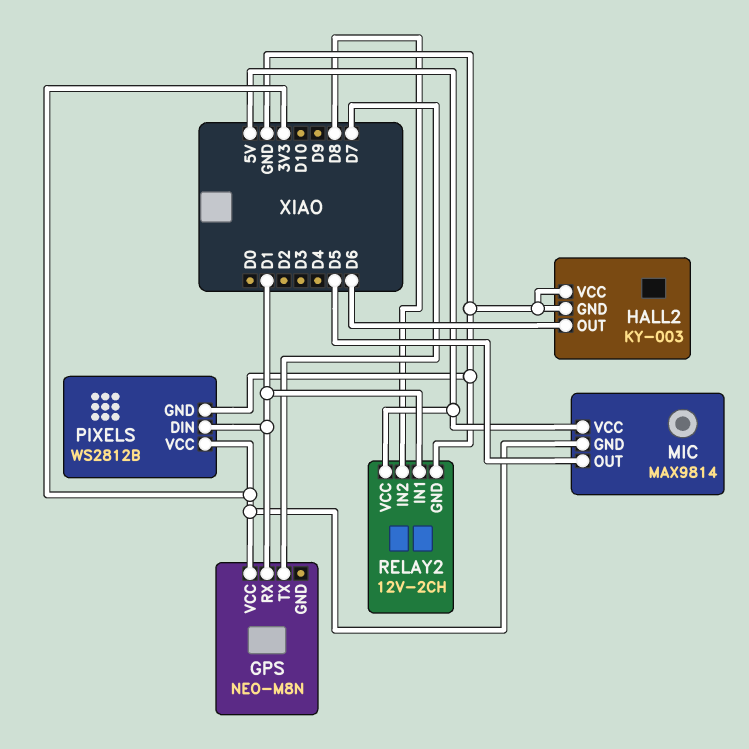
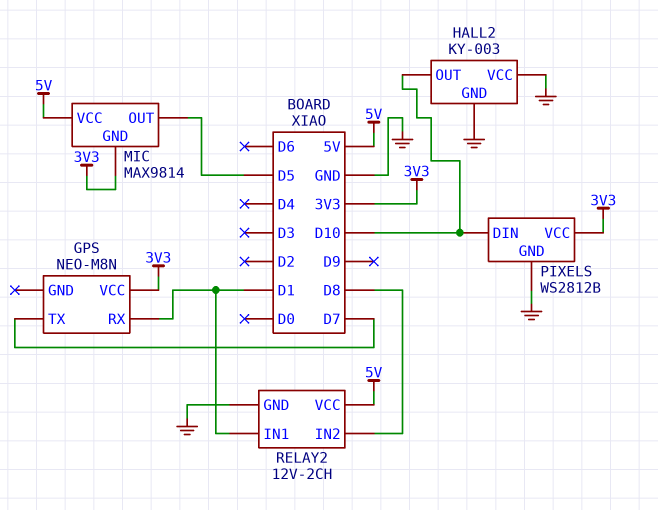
HALL2 pin OUT: D6 -> D10
PIXELS pin DIN: D1 -> D10

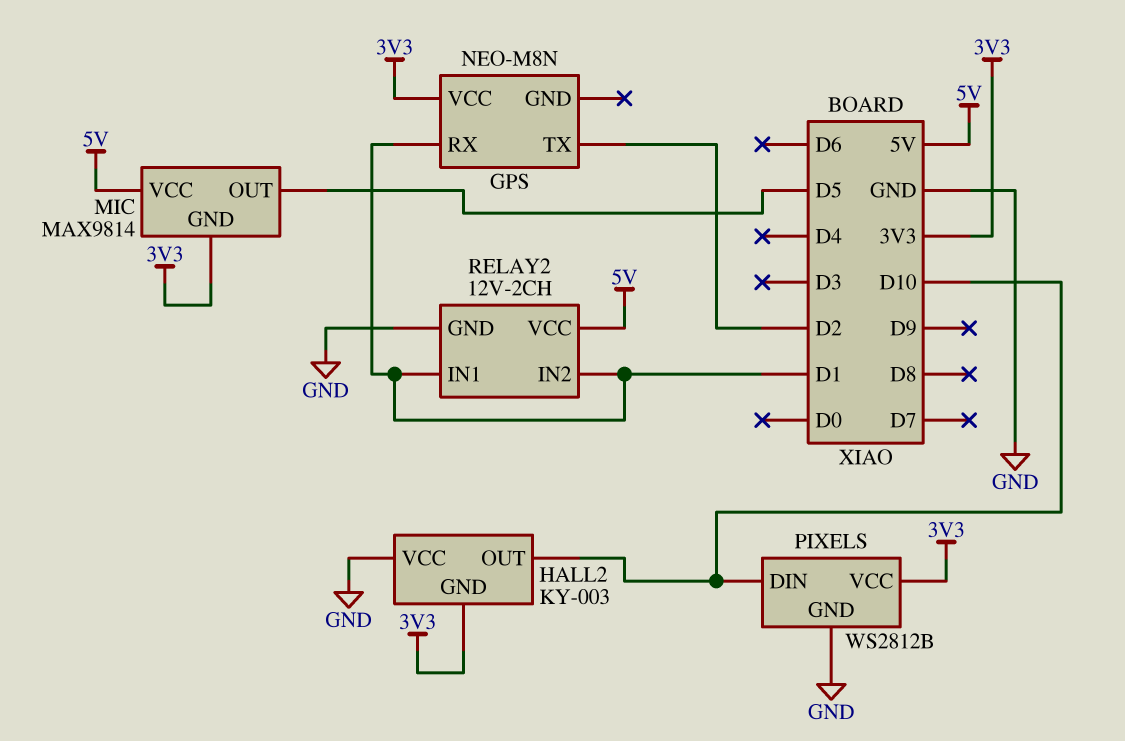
GPS pin TX: D7 -> D2
HALL2 pin GND: GND -> 3V3
RELAY2 pin IN2: D8 -> D1

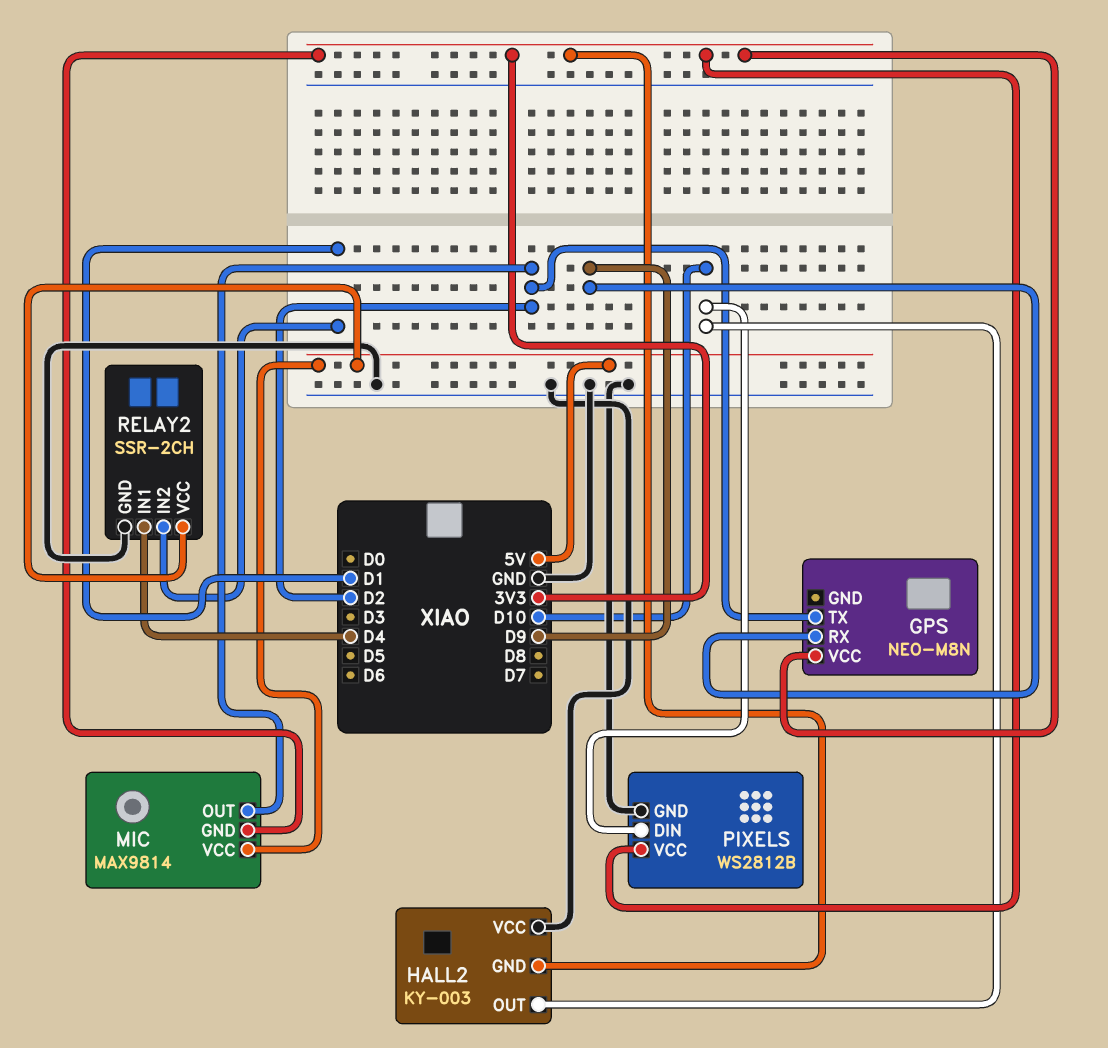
GPS pin RX: D1 -> D9
MIC pin OUT: D5 -> D2
RELAY2: 12V-2CH -> SSR-2CH
RELAY2 pin IN1: D1 -> D4

